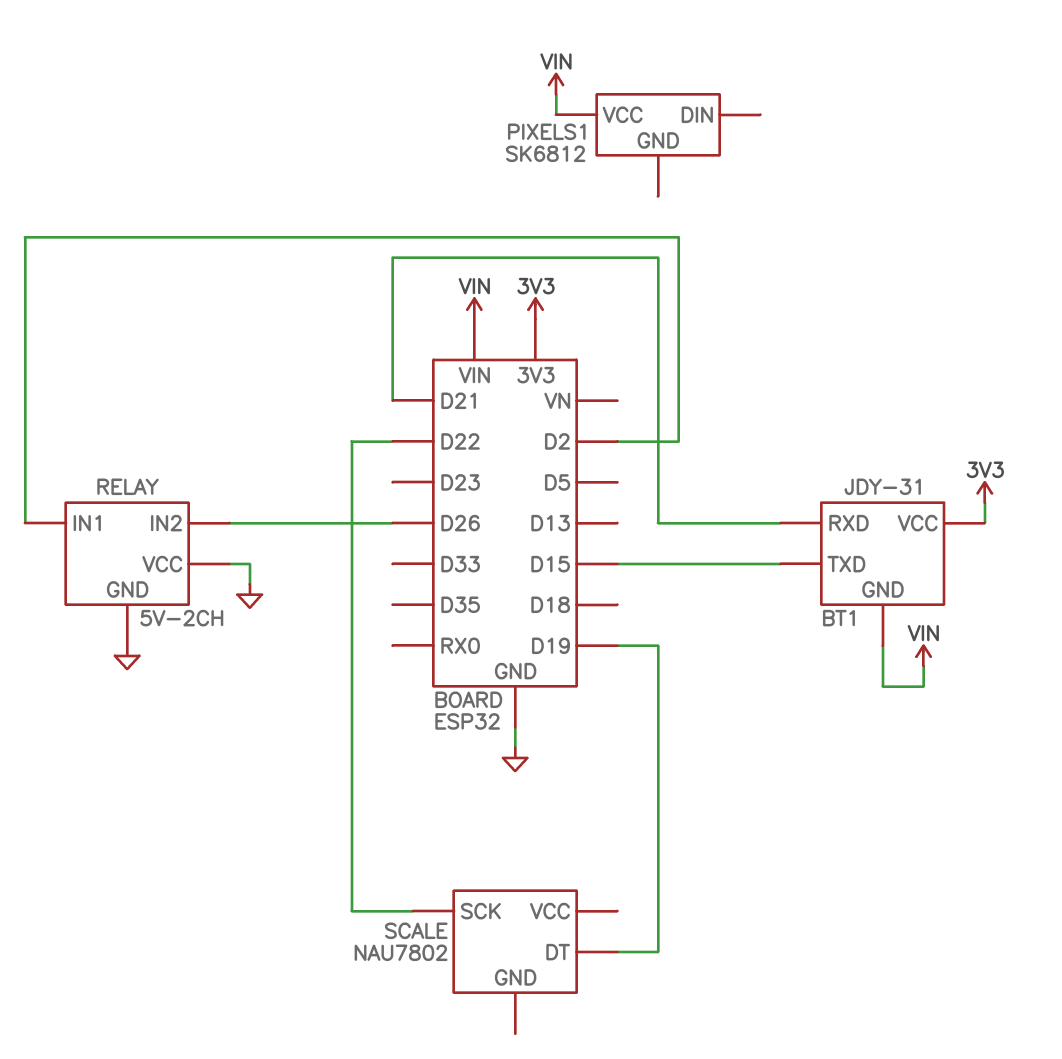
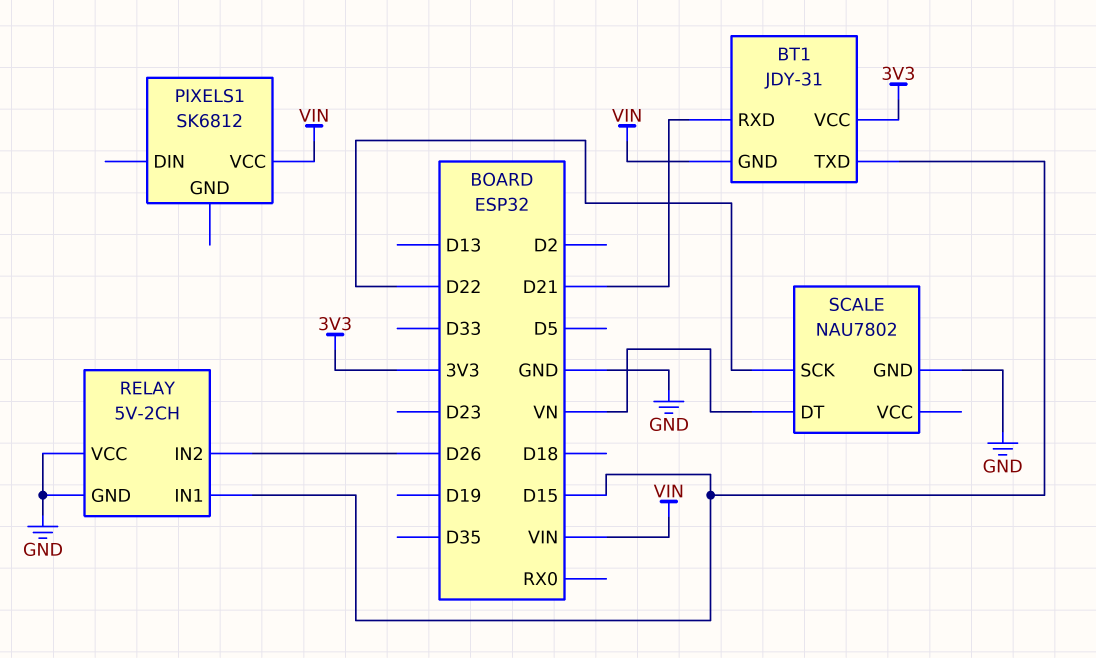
RELAY pin IN1: D2 -> D15
SCALE pin DT: D19 -> VN
SCALE pin GND: none -> GND

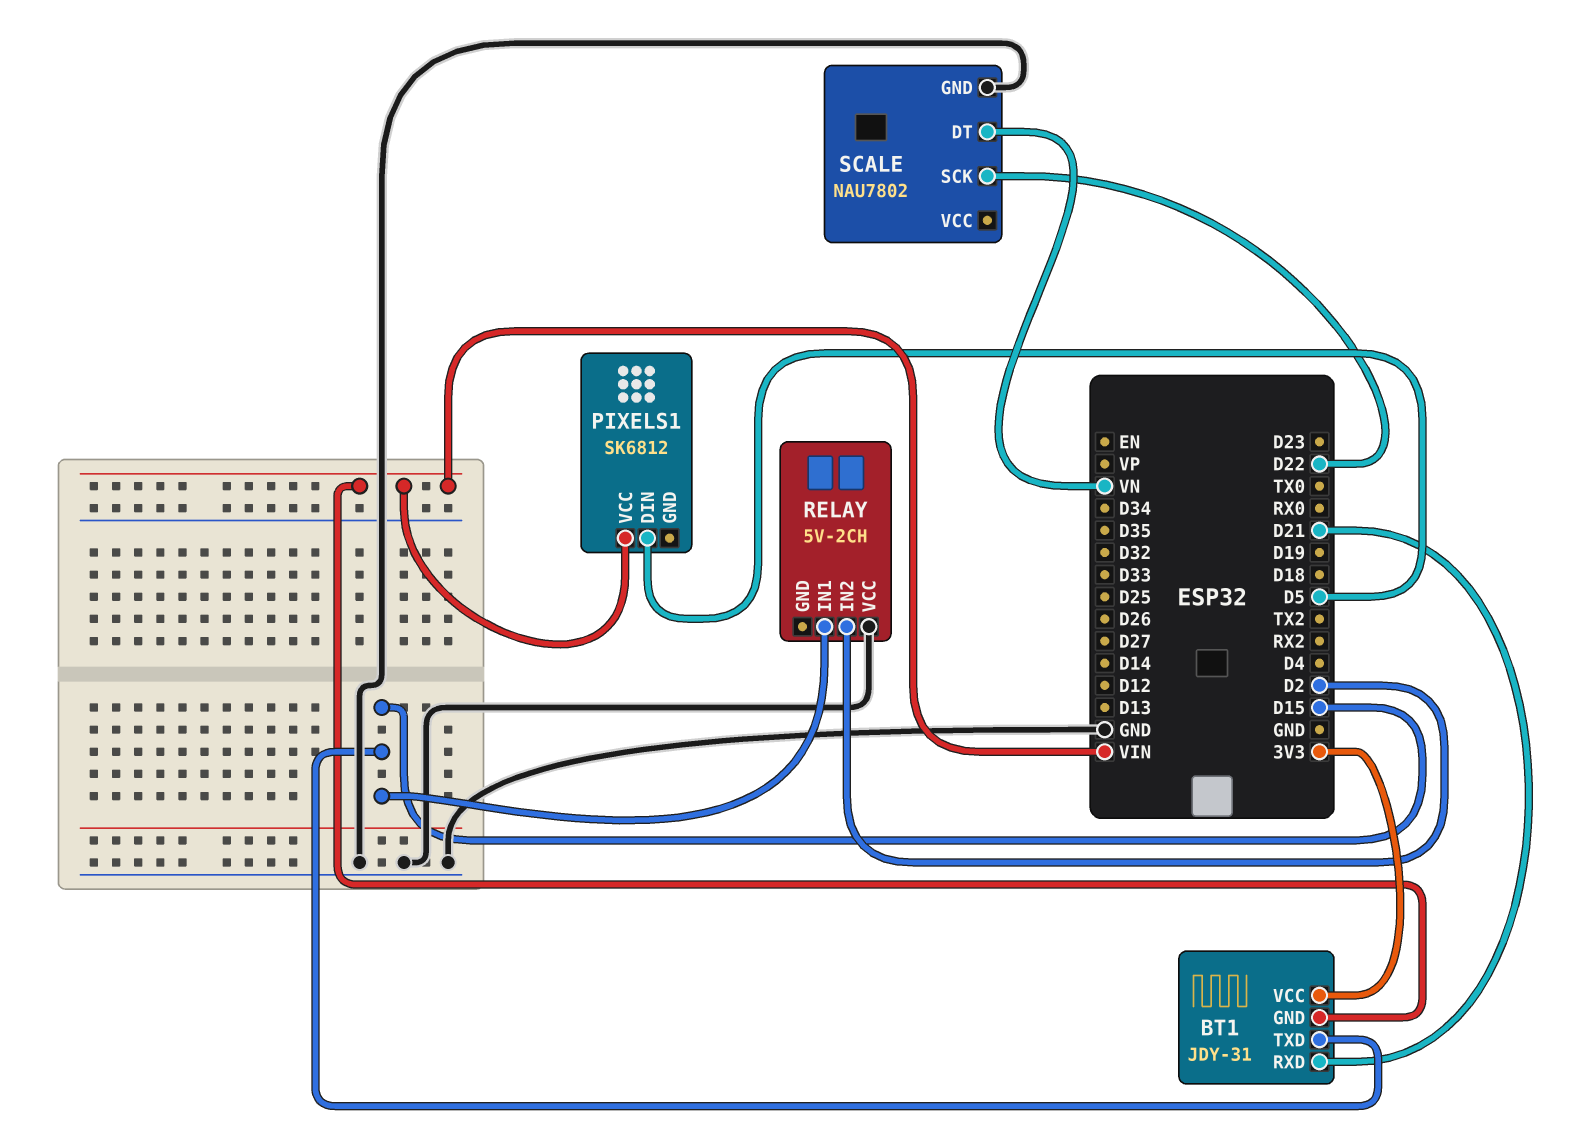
PIXELS1 pin DIN: none -> D5
RELAY pin GND: GND -> none
RELAY pin IN2: D26 -> D2

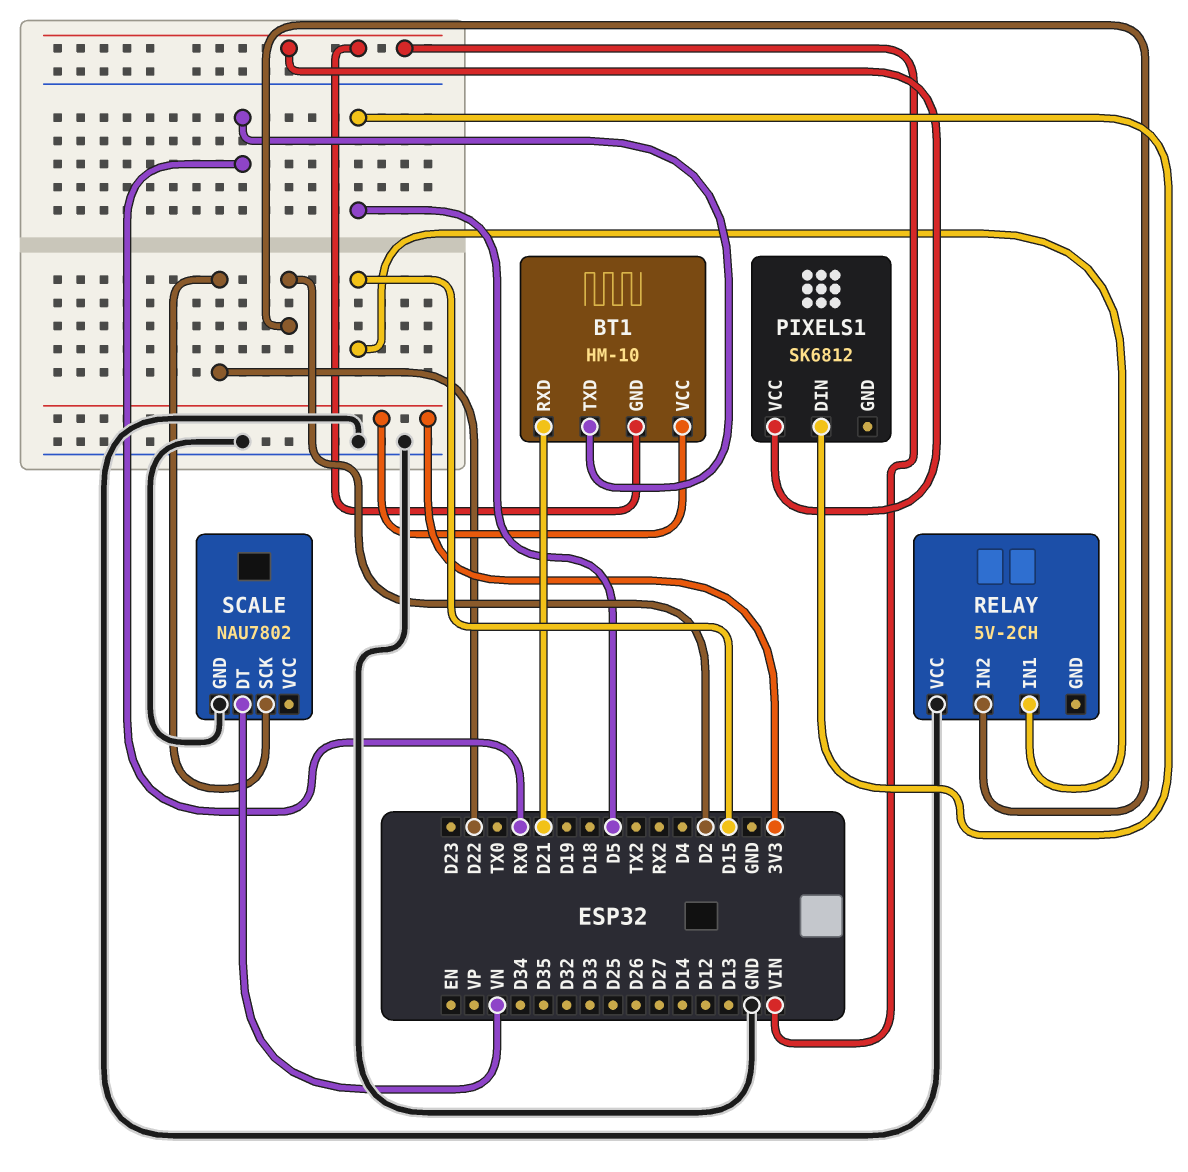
BT1: JDY-31 -> HM-10
BT1 pin TXD: D15 -> RX0

